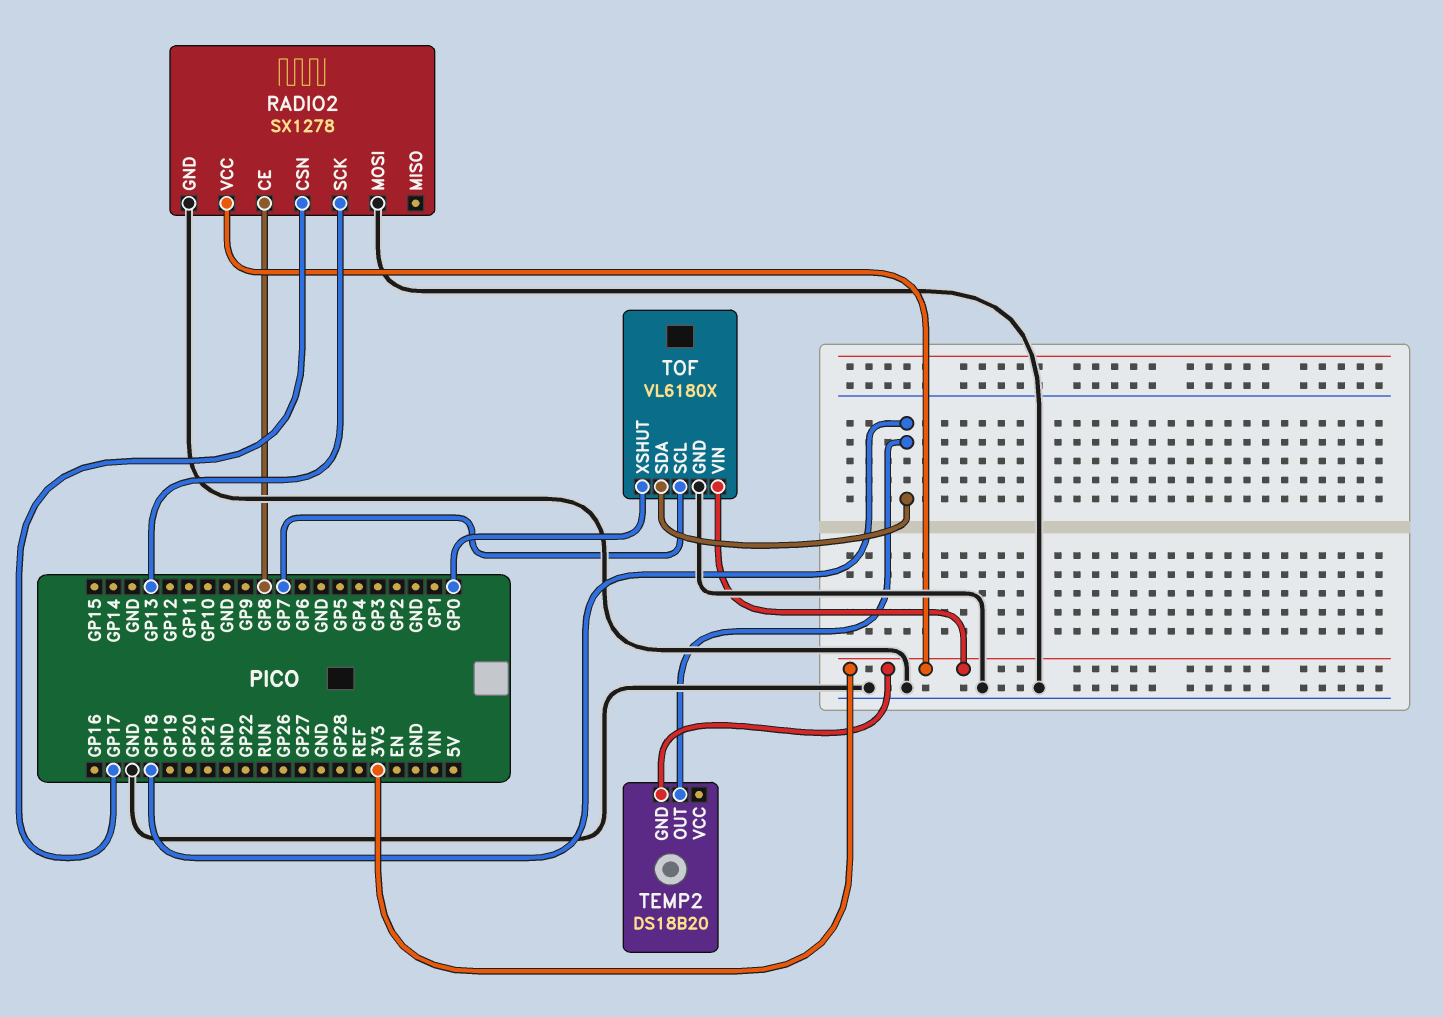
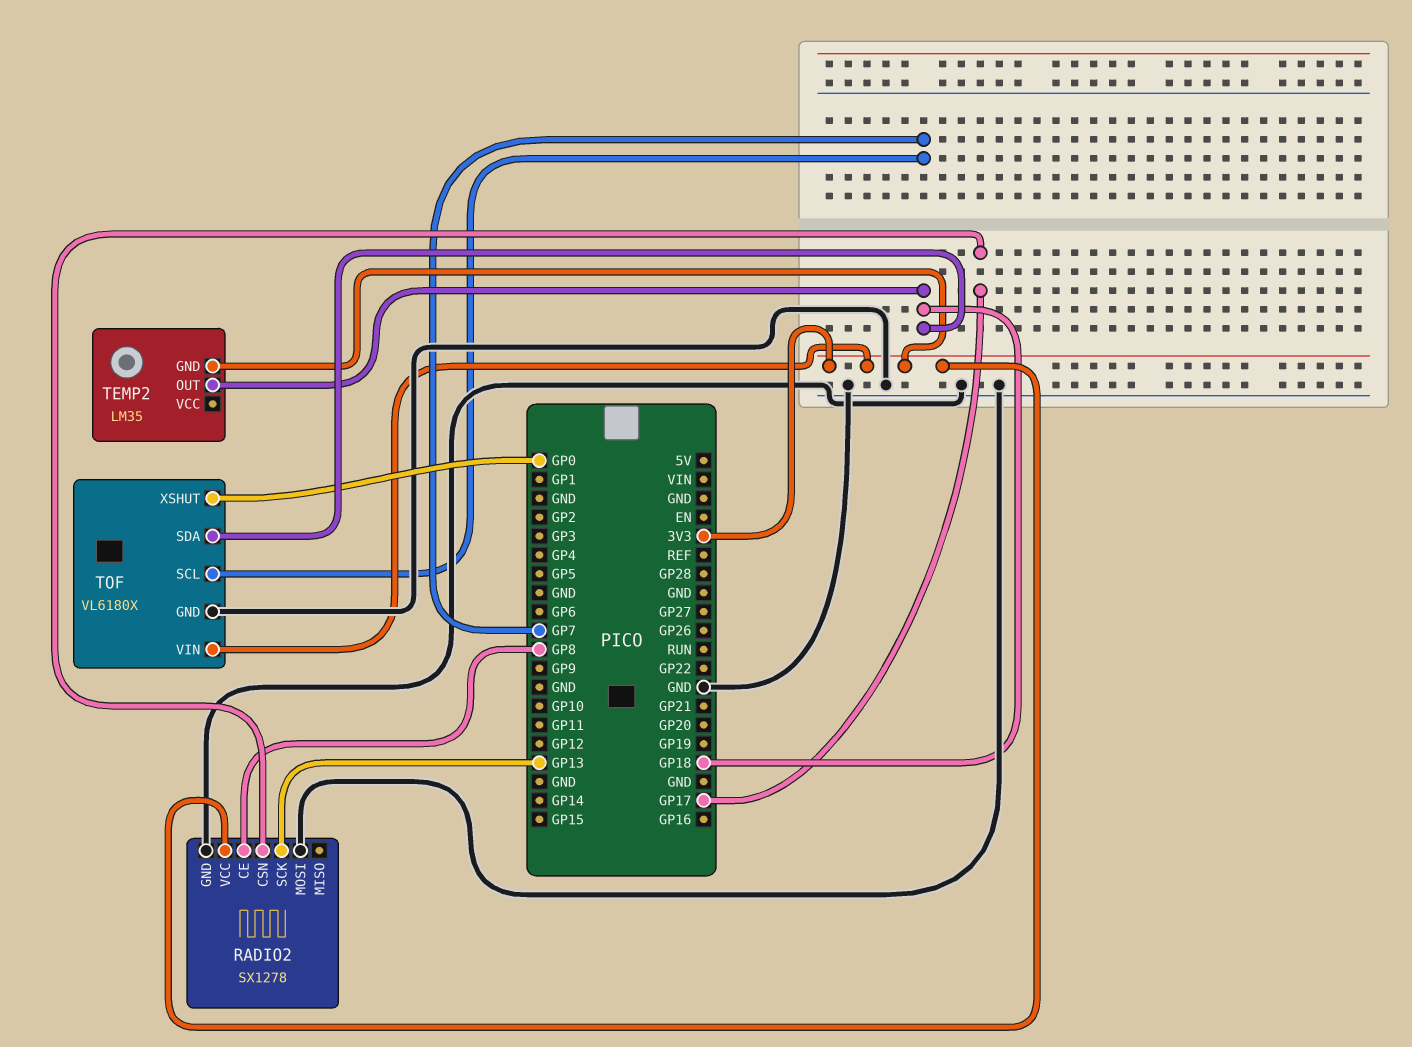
TEMP2: DS18B20 -> LM35

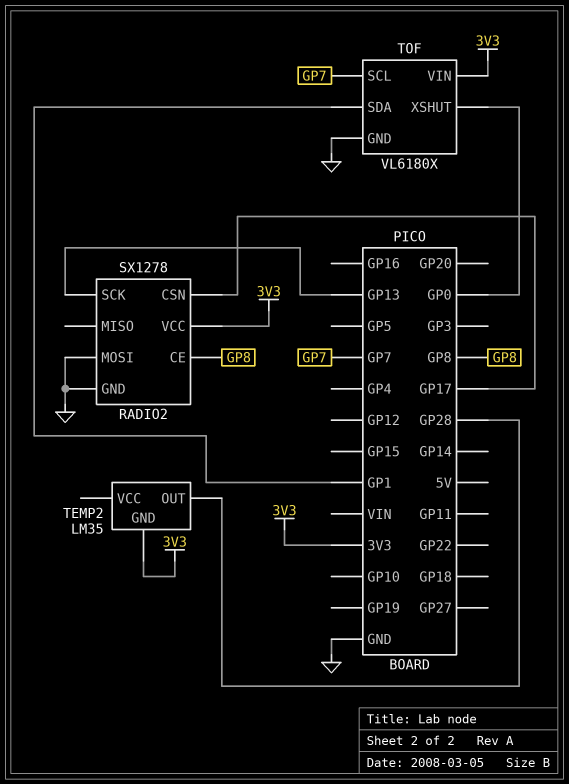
TEMP2 pin OUT: GP18 -> GP28
TOF pin SDA: GP18 -> GP1

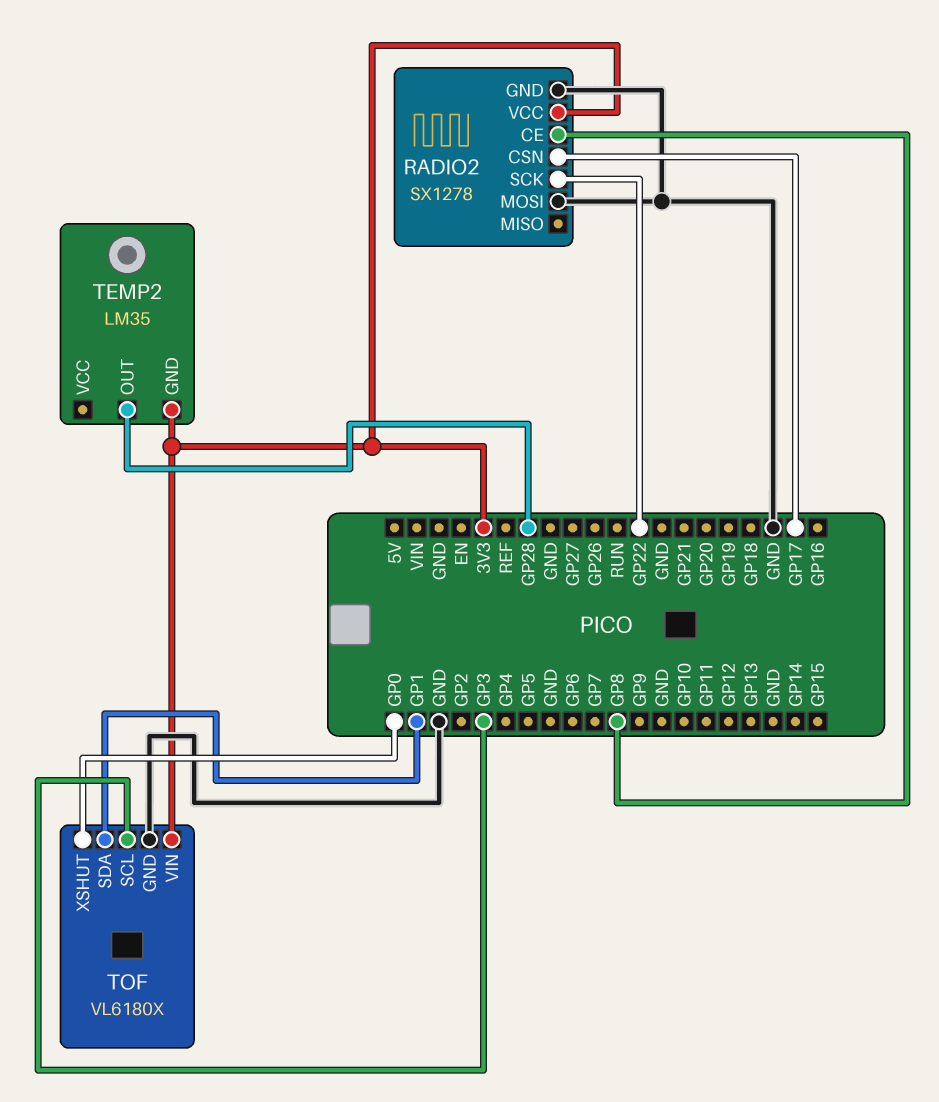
RADIO2 pin SCK: GP13 -> GP22
TOF pin SCL: GP7 -> GP3

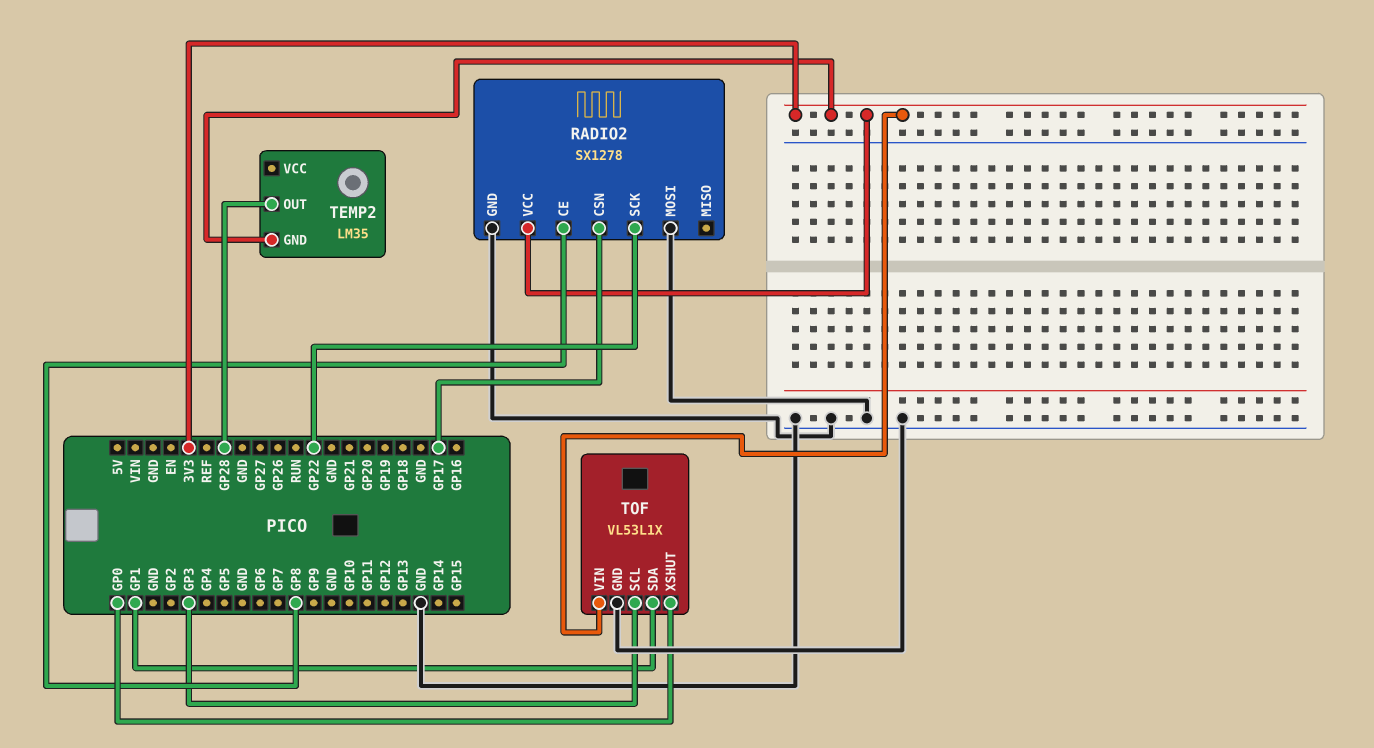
TOF: VL6180X -> VL53L1X

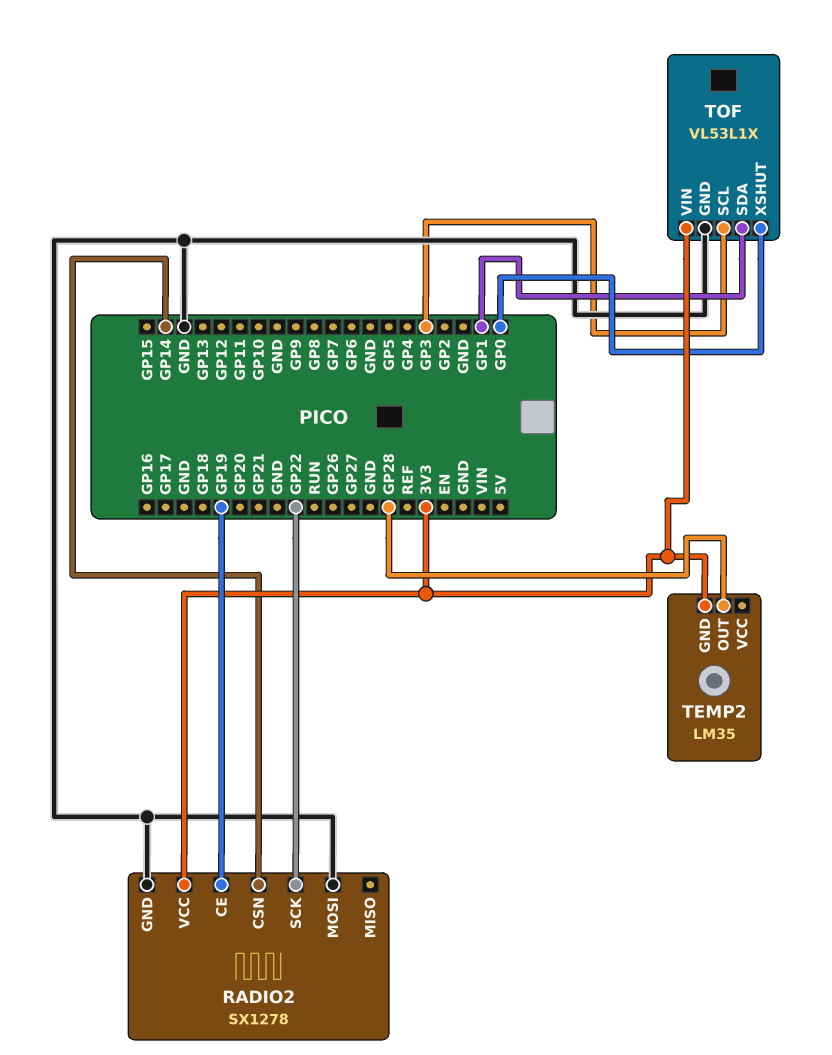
RADIO2 pin CE: GP8 -> GP19
RADIO2 pin CSN: GP17 -> GP14

